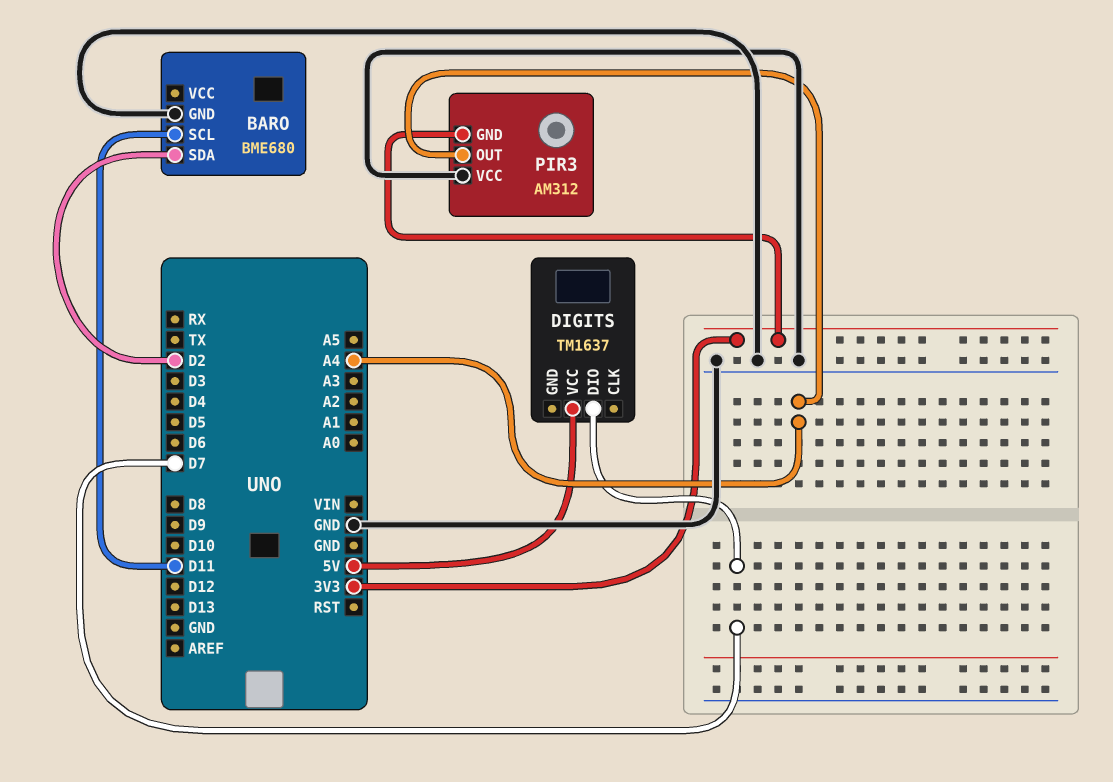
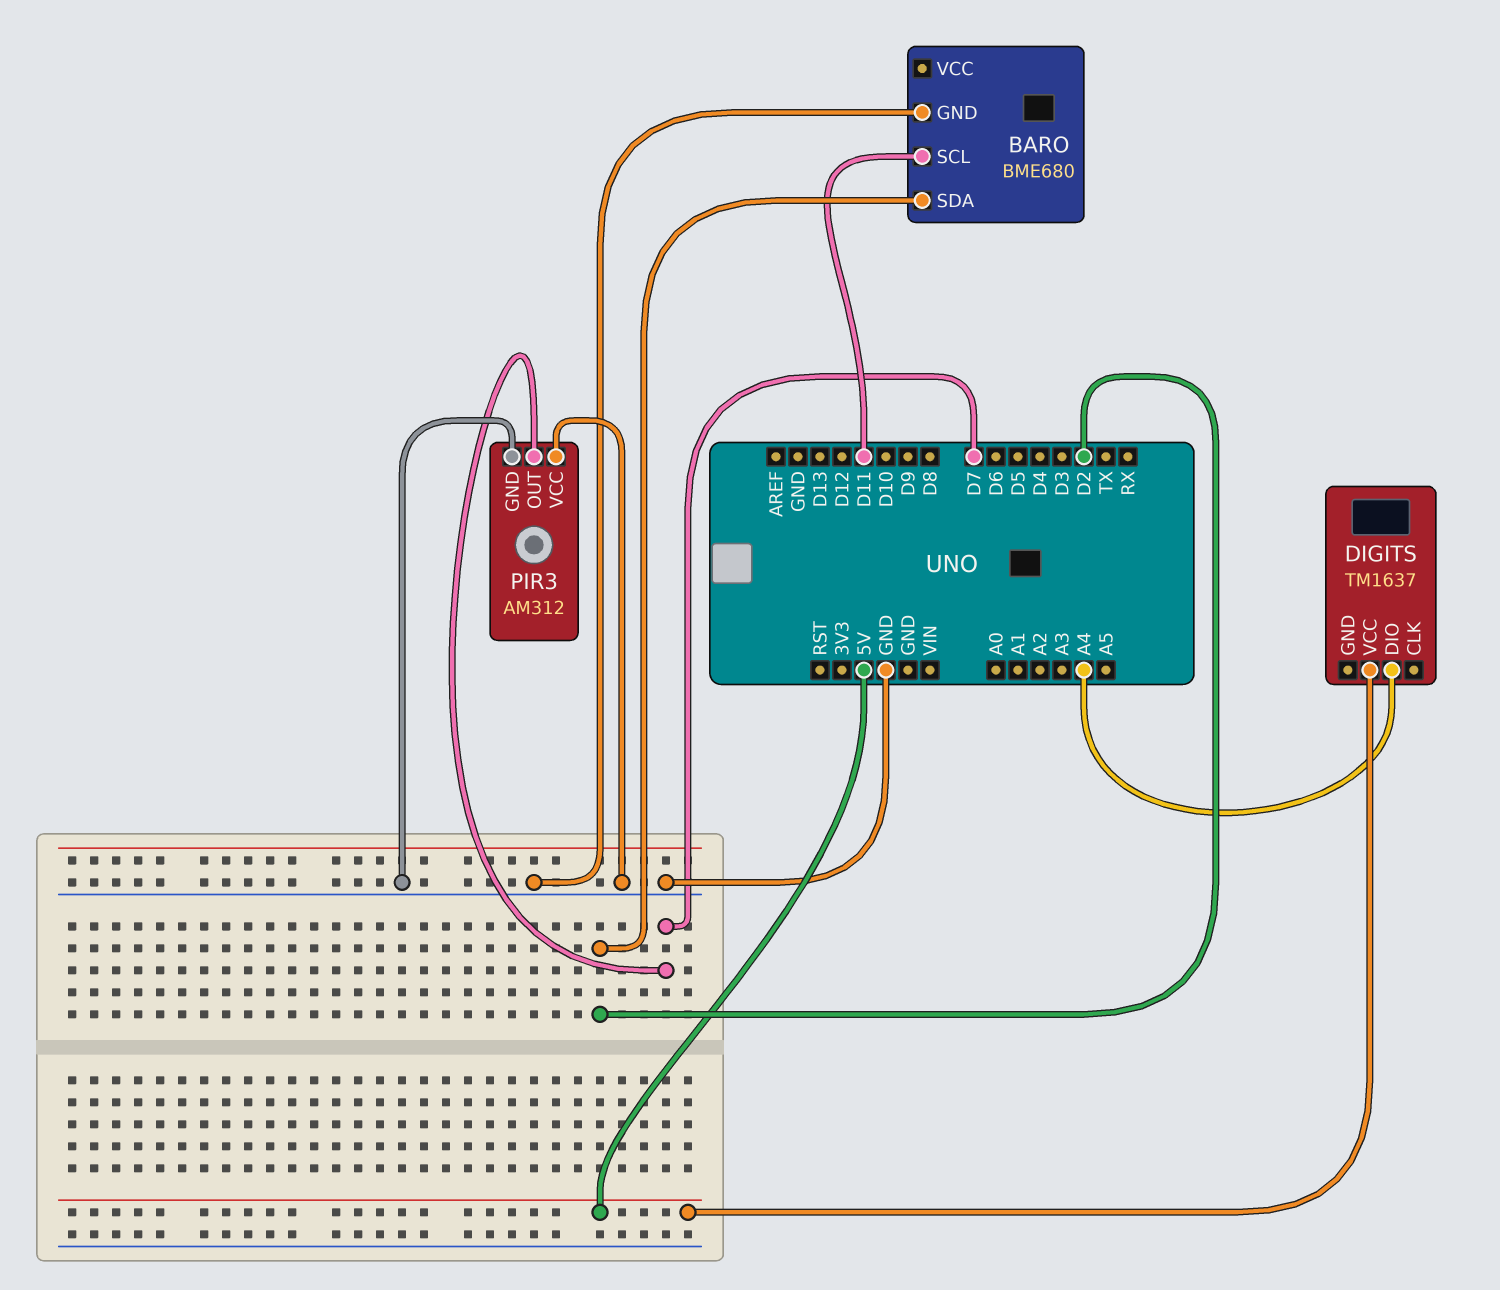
DIGITS pin DIO: D7 -> A4
PIR3 pin GND: 3V3 -> GND
PIR3 pin OUT: A4 -> D7

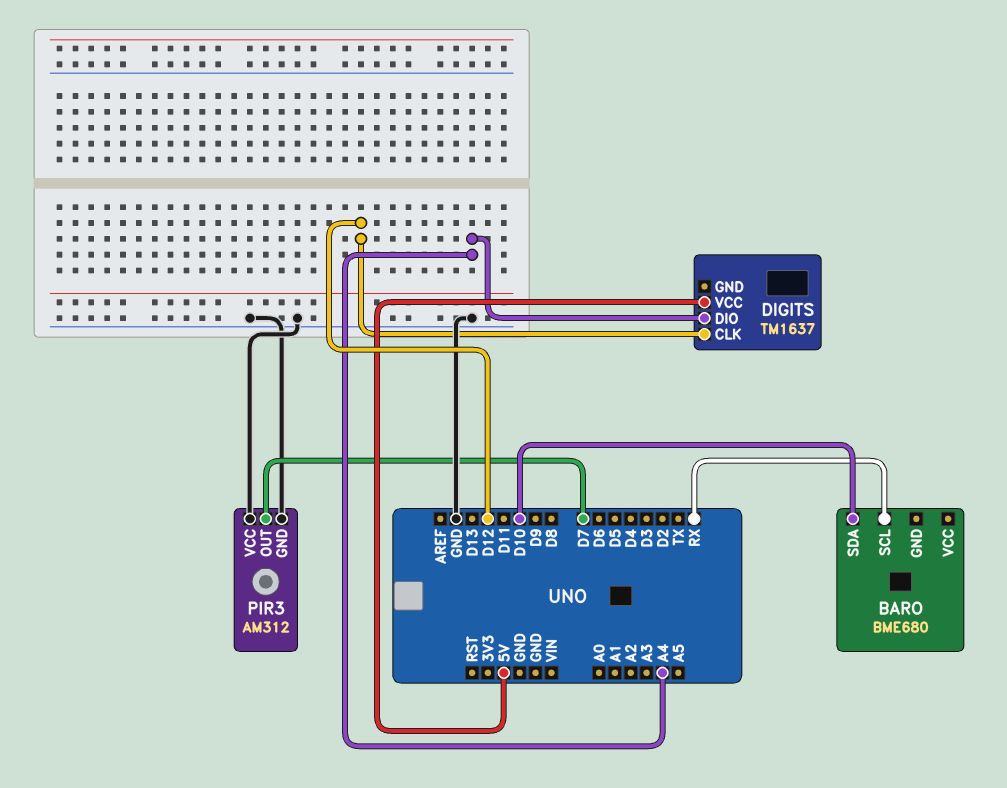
BARO pin GND: GND -> none
BARO pin SCL: D11 -> RX
BARO pin SDA: D2 -> D10
DIGITS pin CLK: none -> D12

